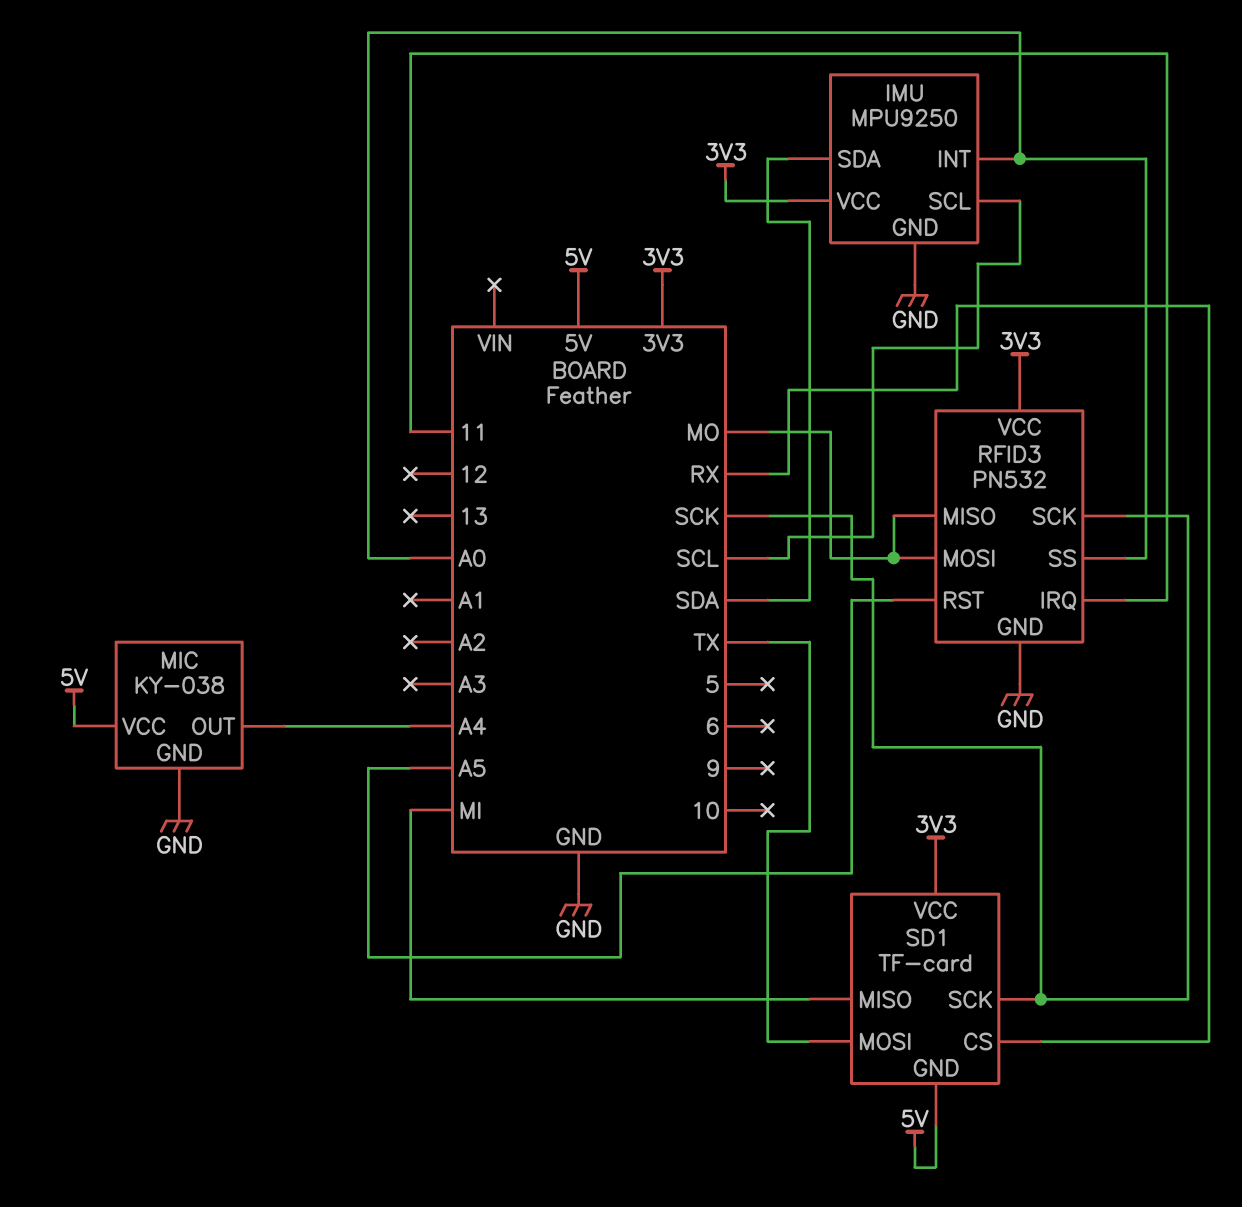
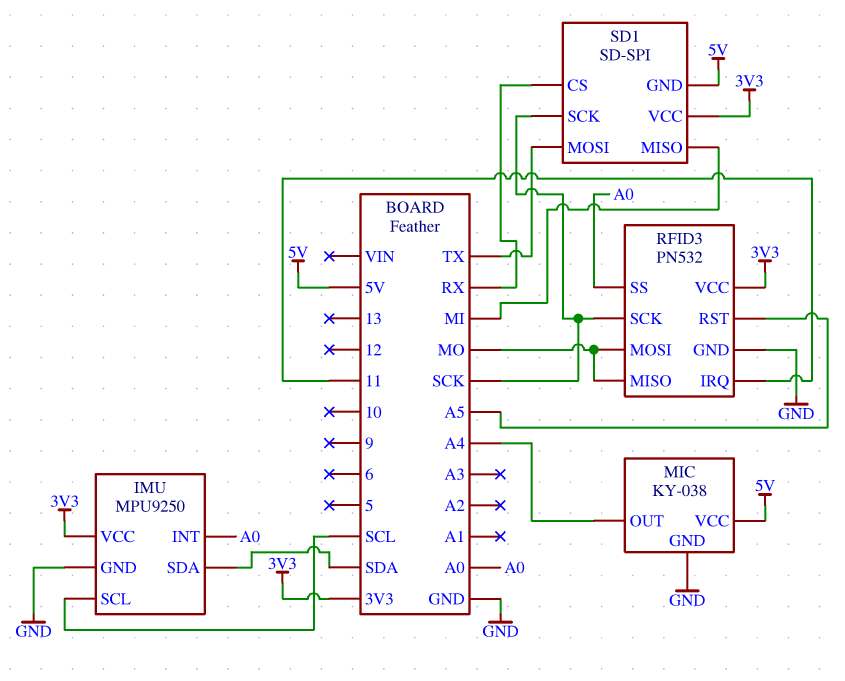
SD1: TF-card -> SD-SPI

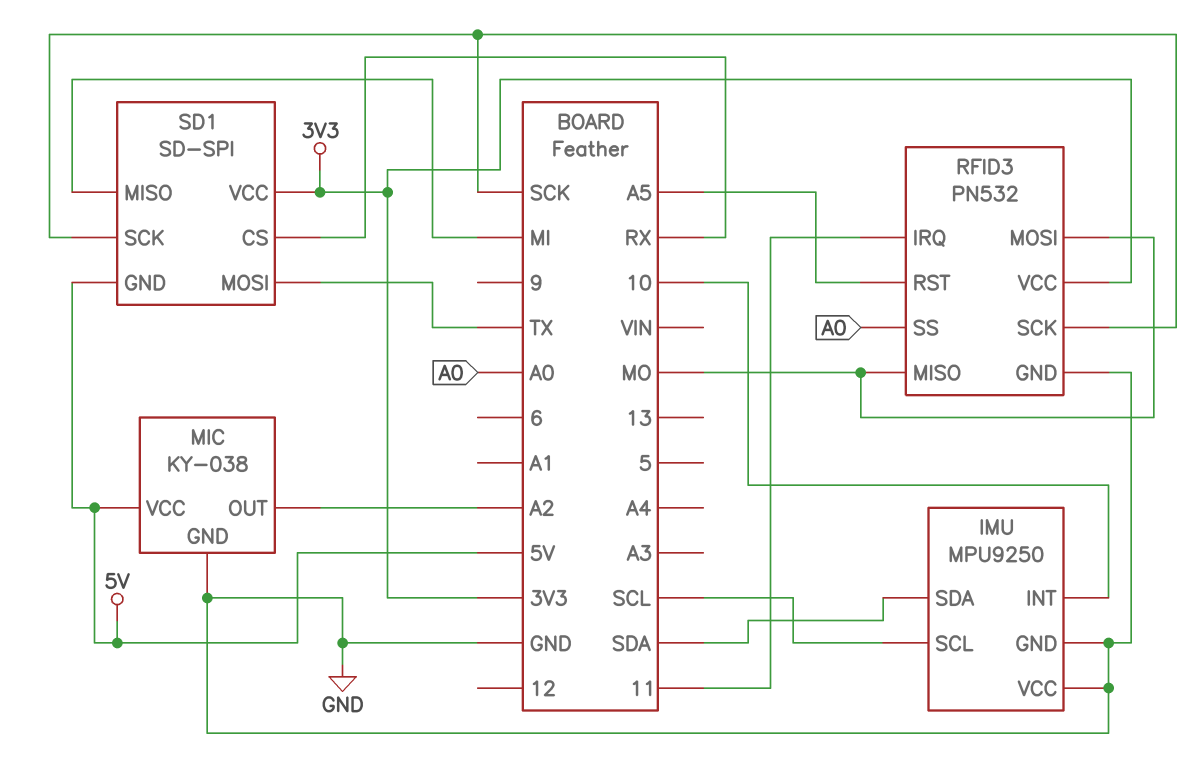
IMU pin INT: A0 -> 10
IMU pin VCC: 3V3 -> GND
MIC pin OUT: A4 -> A2

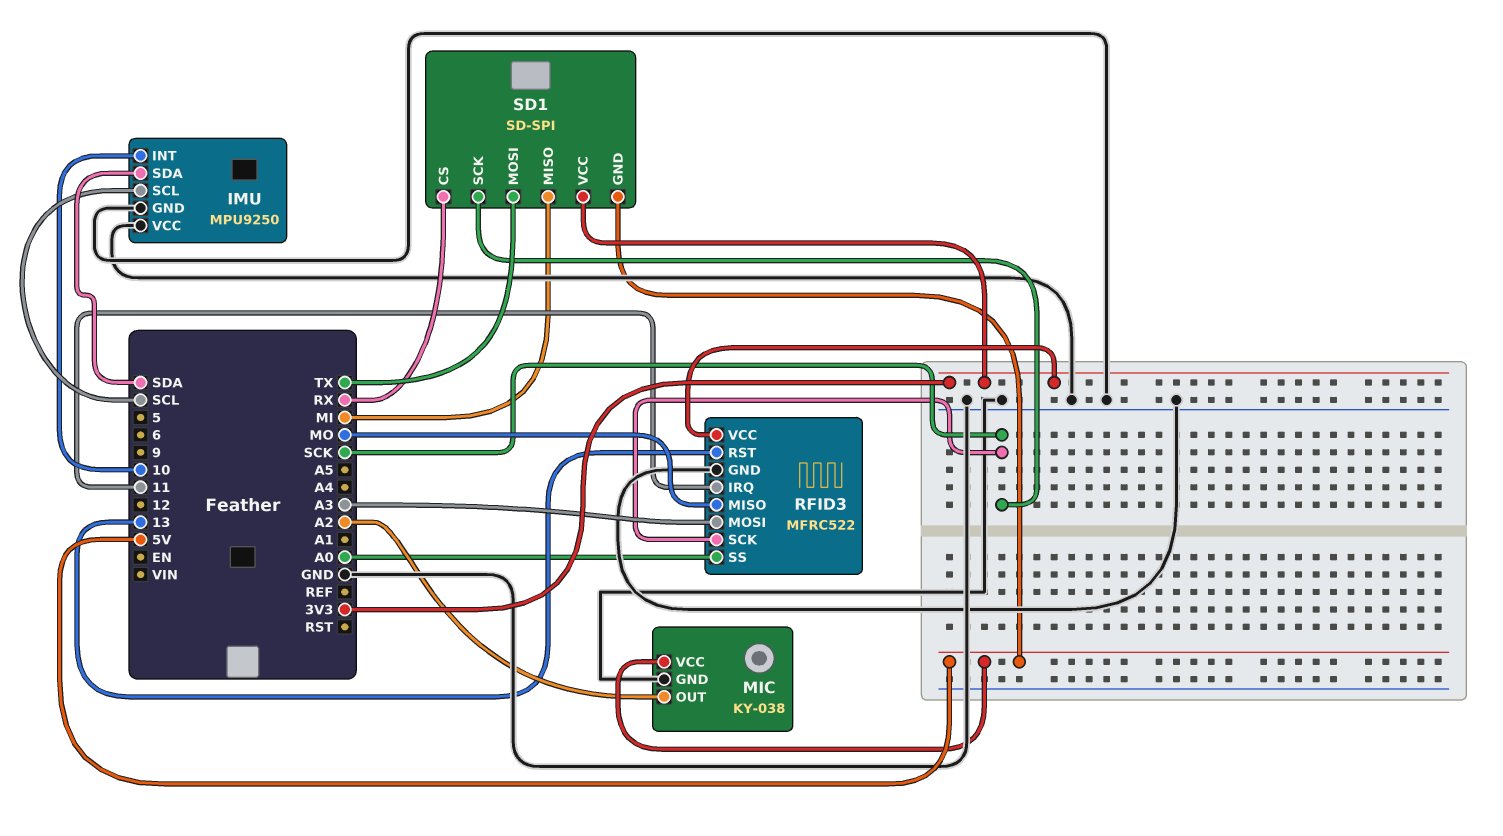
RFID3: PN532 -> MFRC522
RFID3 pin MOSI: MO -> A3
RFID3 pin RST: A5 -> 13

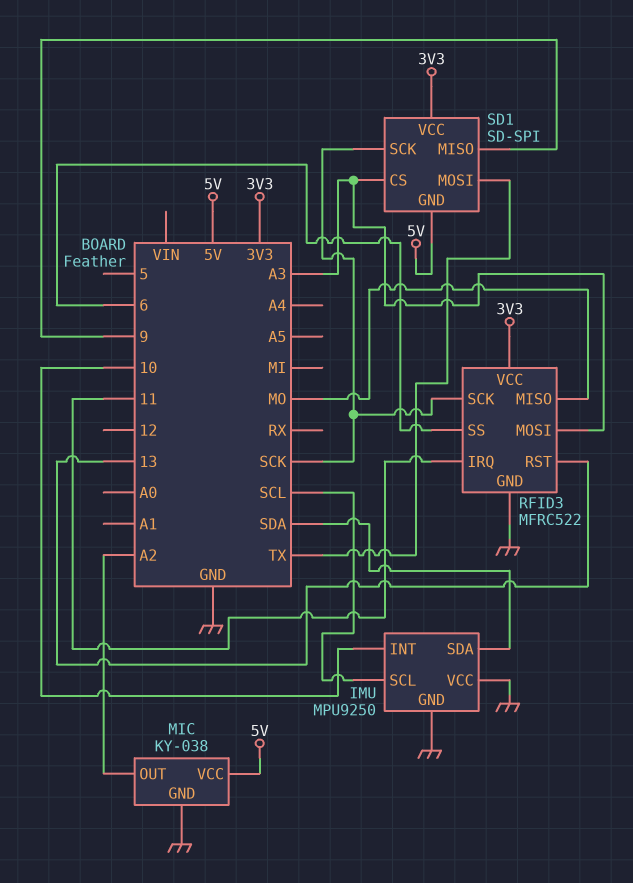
RFID3 pin SS: A0 -> 6
SD1 pin CS: RX -> A3
SD1 pin MISO: MI -> 9

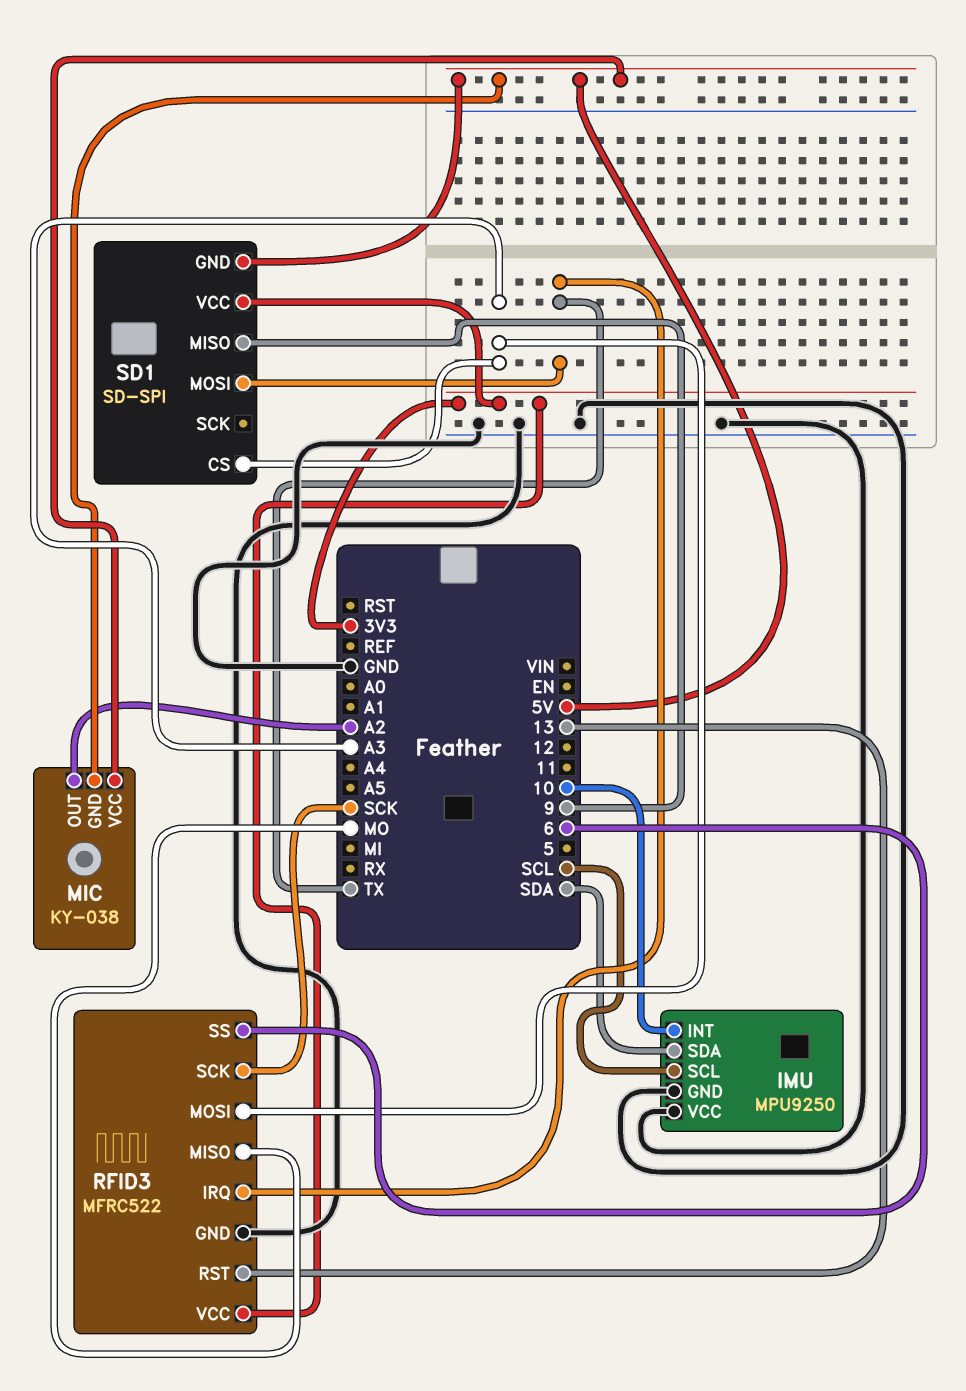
MIC pin GND: GND -> 5V
RFID3 pin IRQ: 11 -> TX
SD1 pin SCK: SCK -> none

